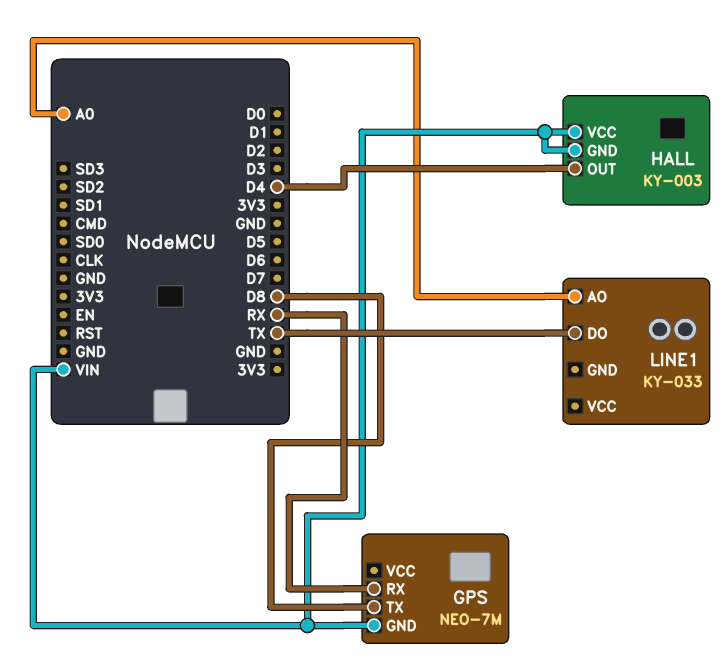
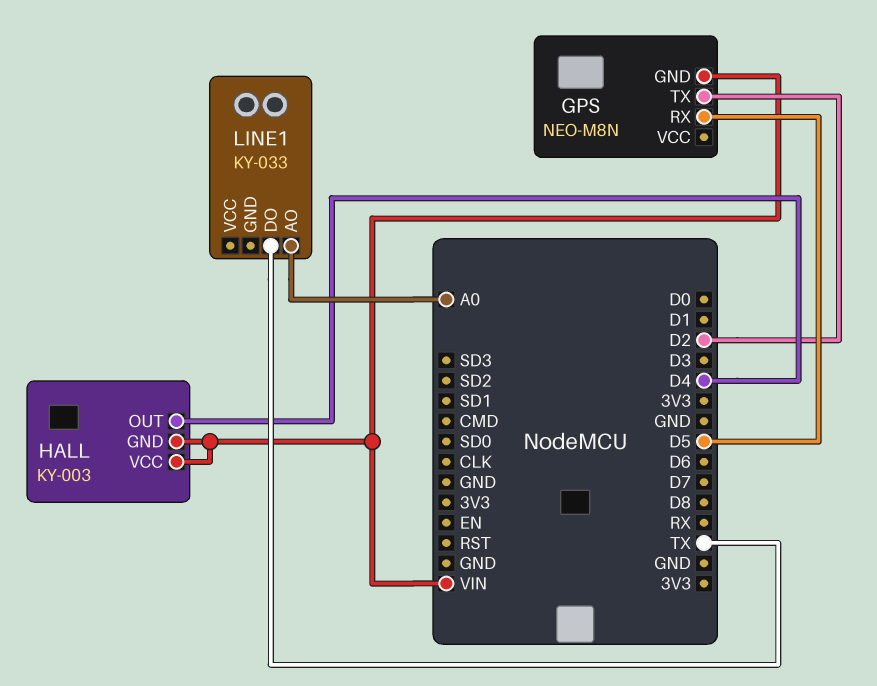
GPS: NEO-7M -> NEO-M8N
GPS pin RX: RX -> D5
GPS pin TX: D8 -> D2

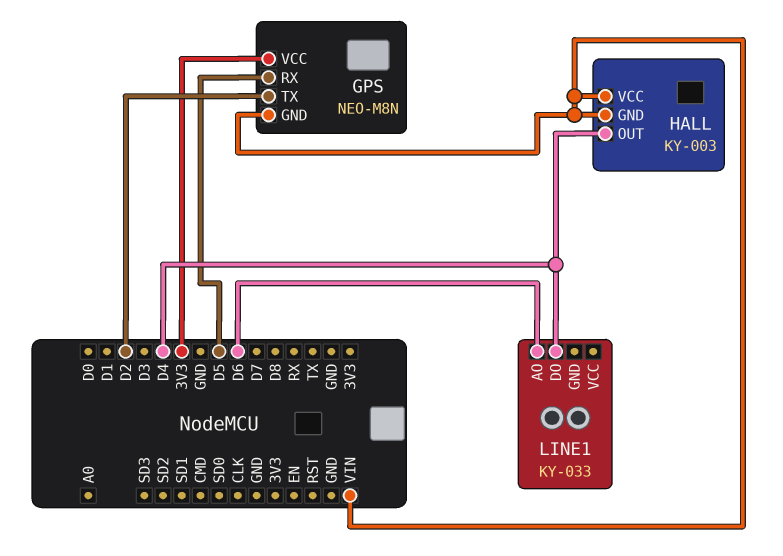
GPS pin VCC: none -> 3V3
LINE1 pin AO: A0 -> D6
LINE1 pin DO: TX -> D4

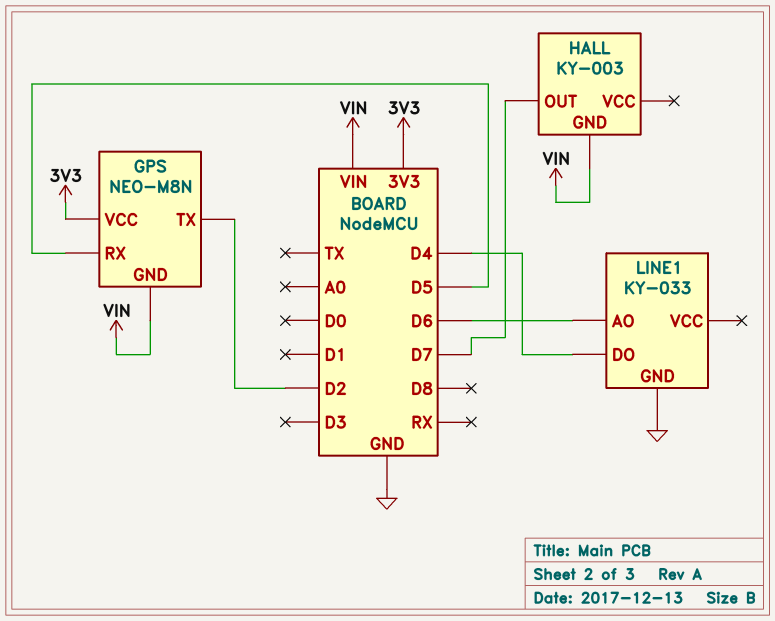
HALL pin OUT: D4 -> D7
HALL pin VCC: VIN -> none
LINE1 pin GND: none -> GND

